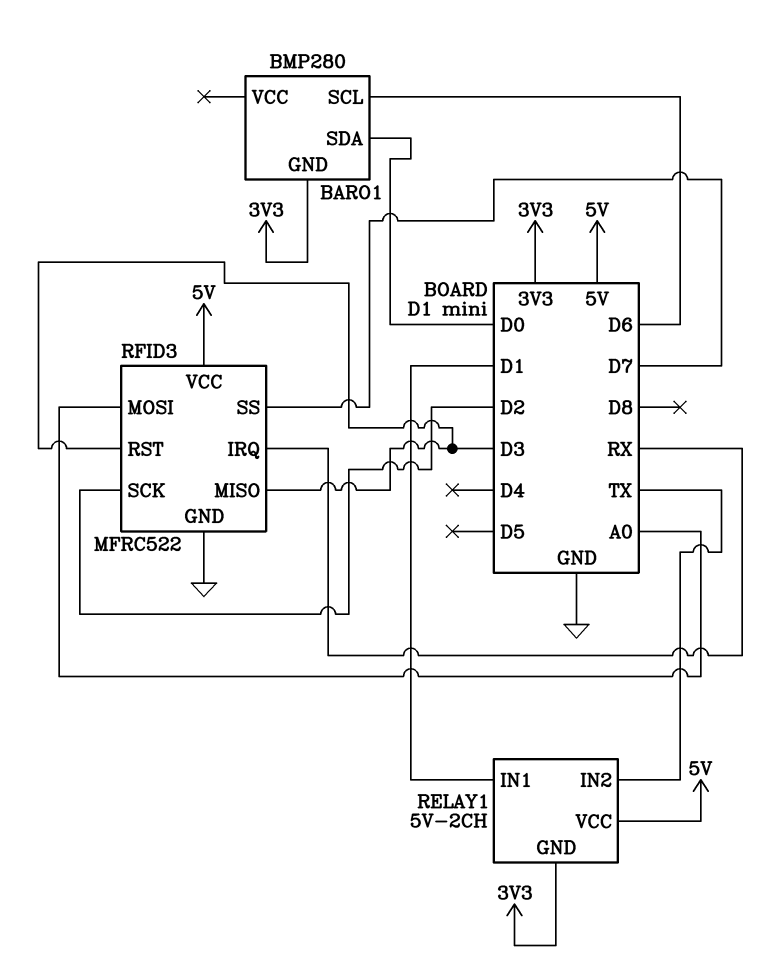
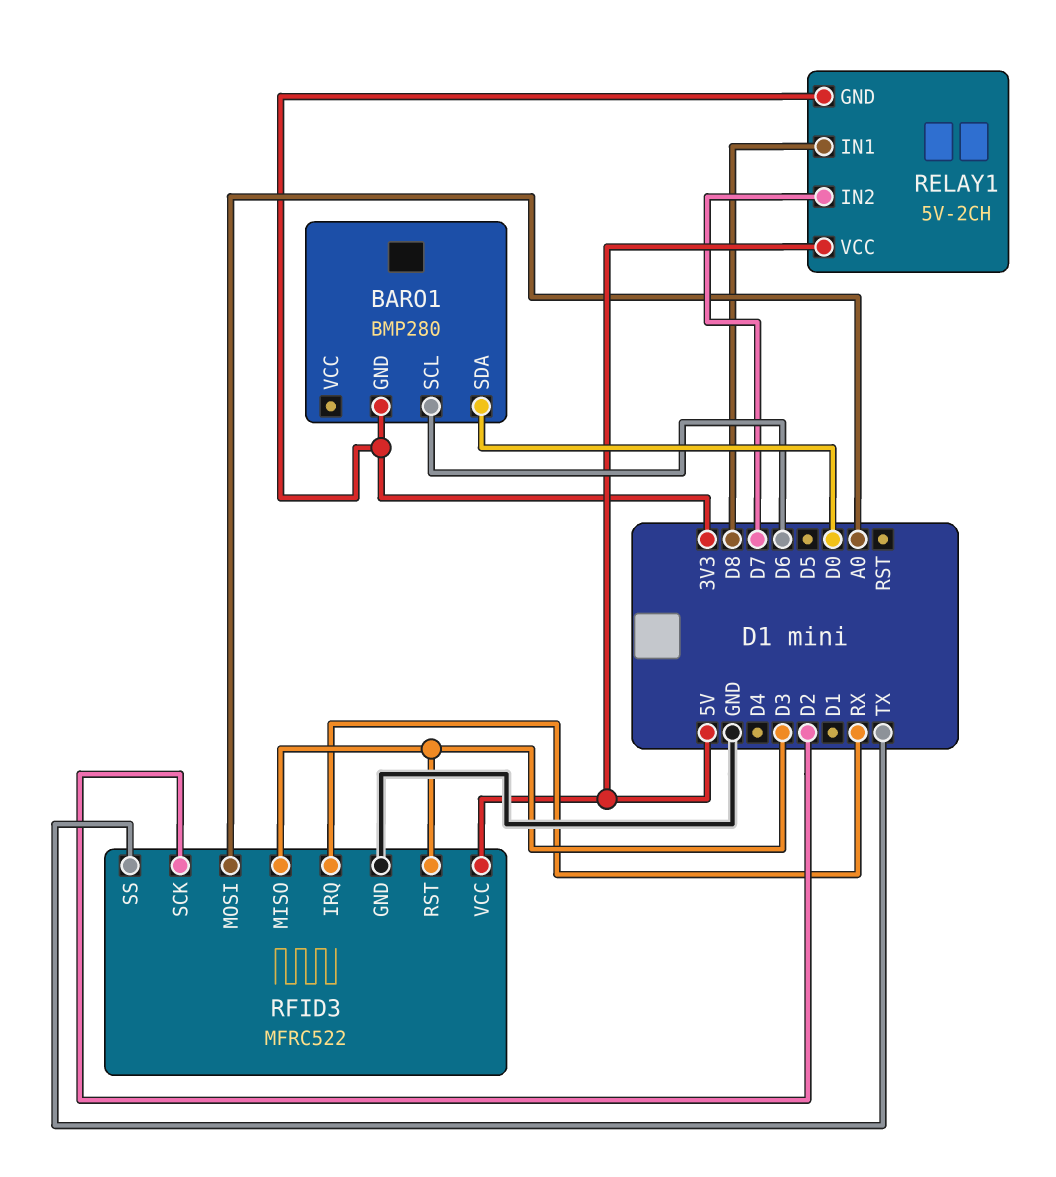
RELAY1 pin IN1: D1 -> D8
RELAY1 pin IN2: TX -> D7
RFID3 pin SS: D7 -> TX

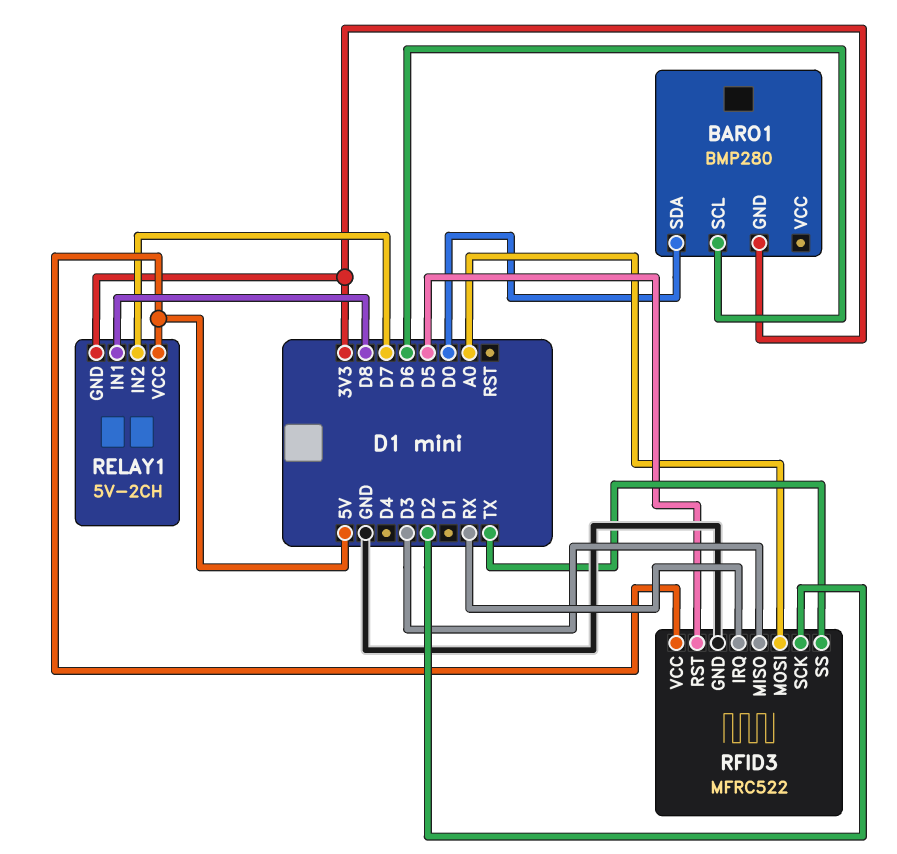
RFID3 pin RST: D3 -> D5

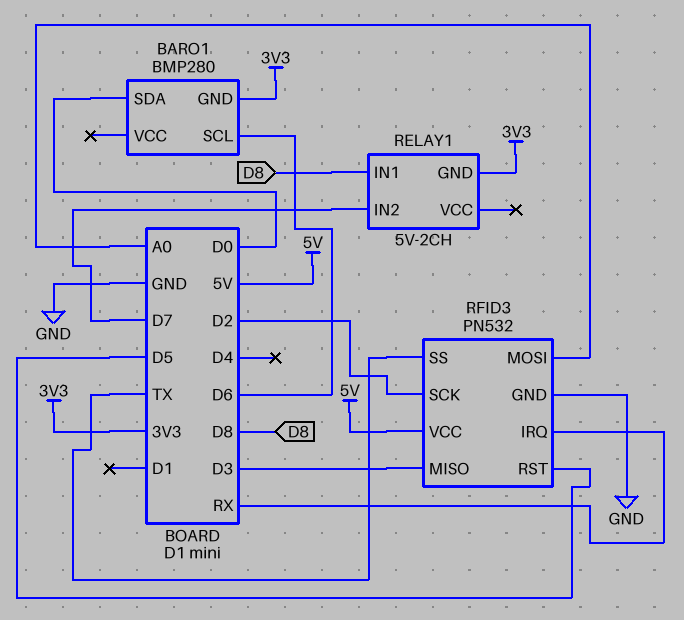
RELAY1 pin VCC: 5V -> none
RFID3: MFRC522 -> PN532

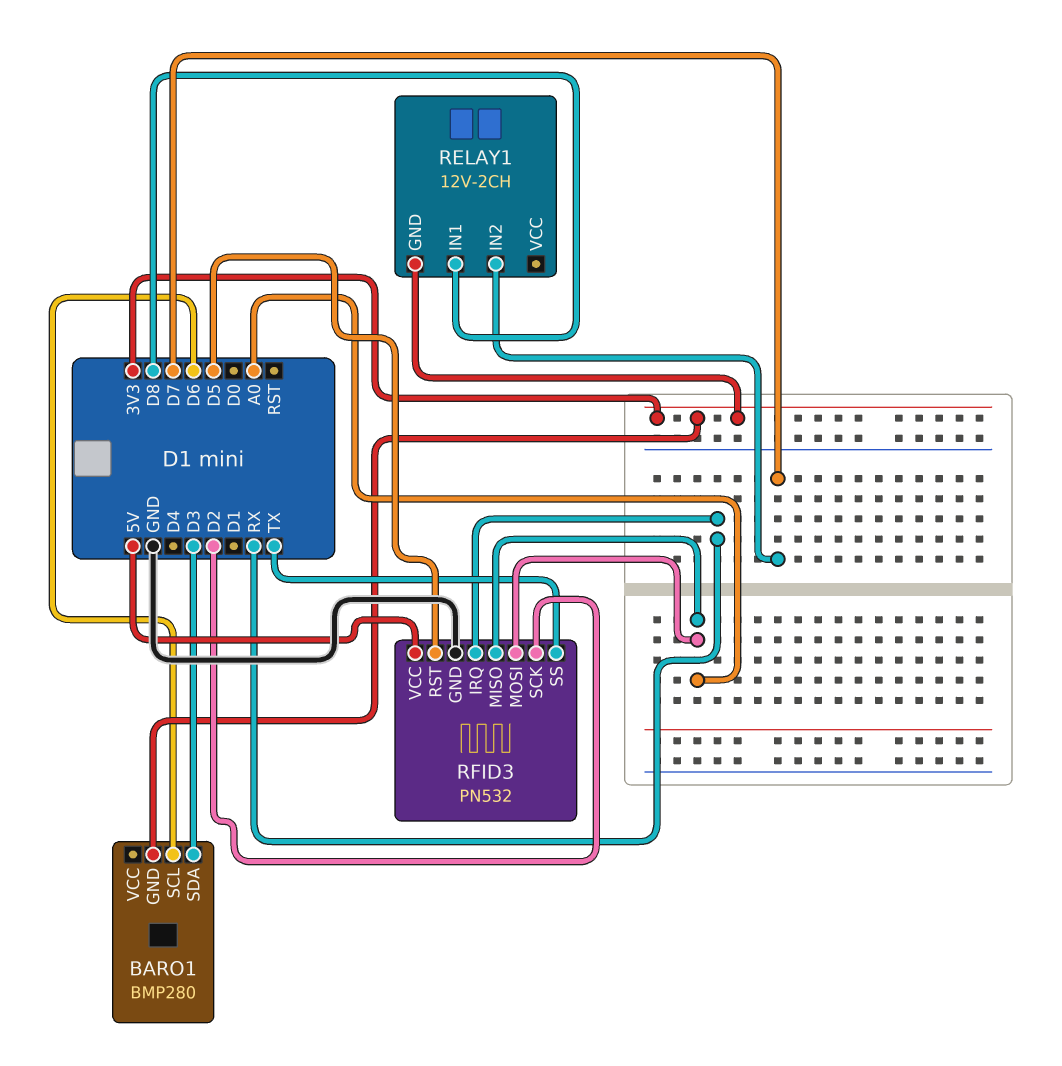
BARO1 pin SDA: D0 -> D3
RELAY1: 5V-2CH -> 12V-2CH
RFID3 pin MISO: D3 -> A0

